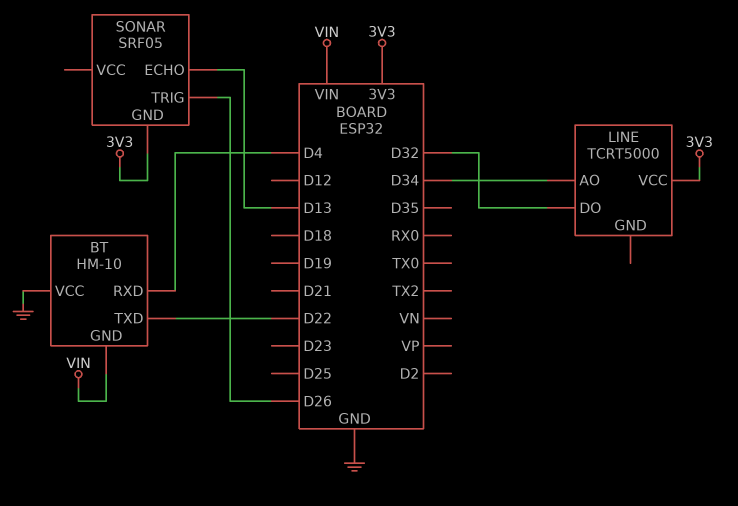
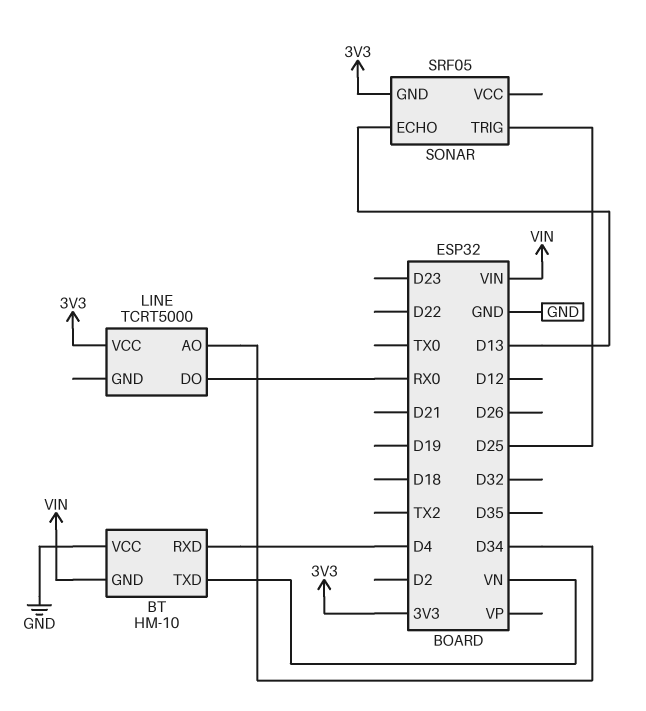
BT pin TXD: D22 -> VN
LINE pin DO: D32 -> RX0
SONAR pin TRIG: D26 -> D25

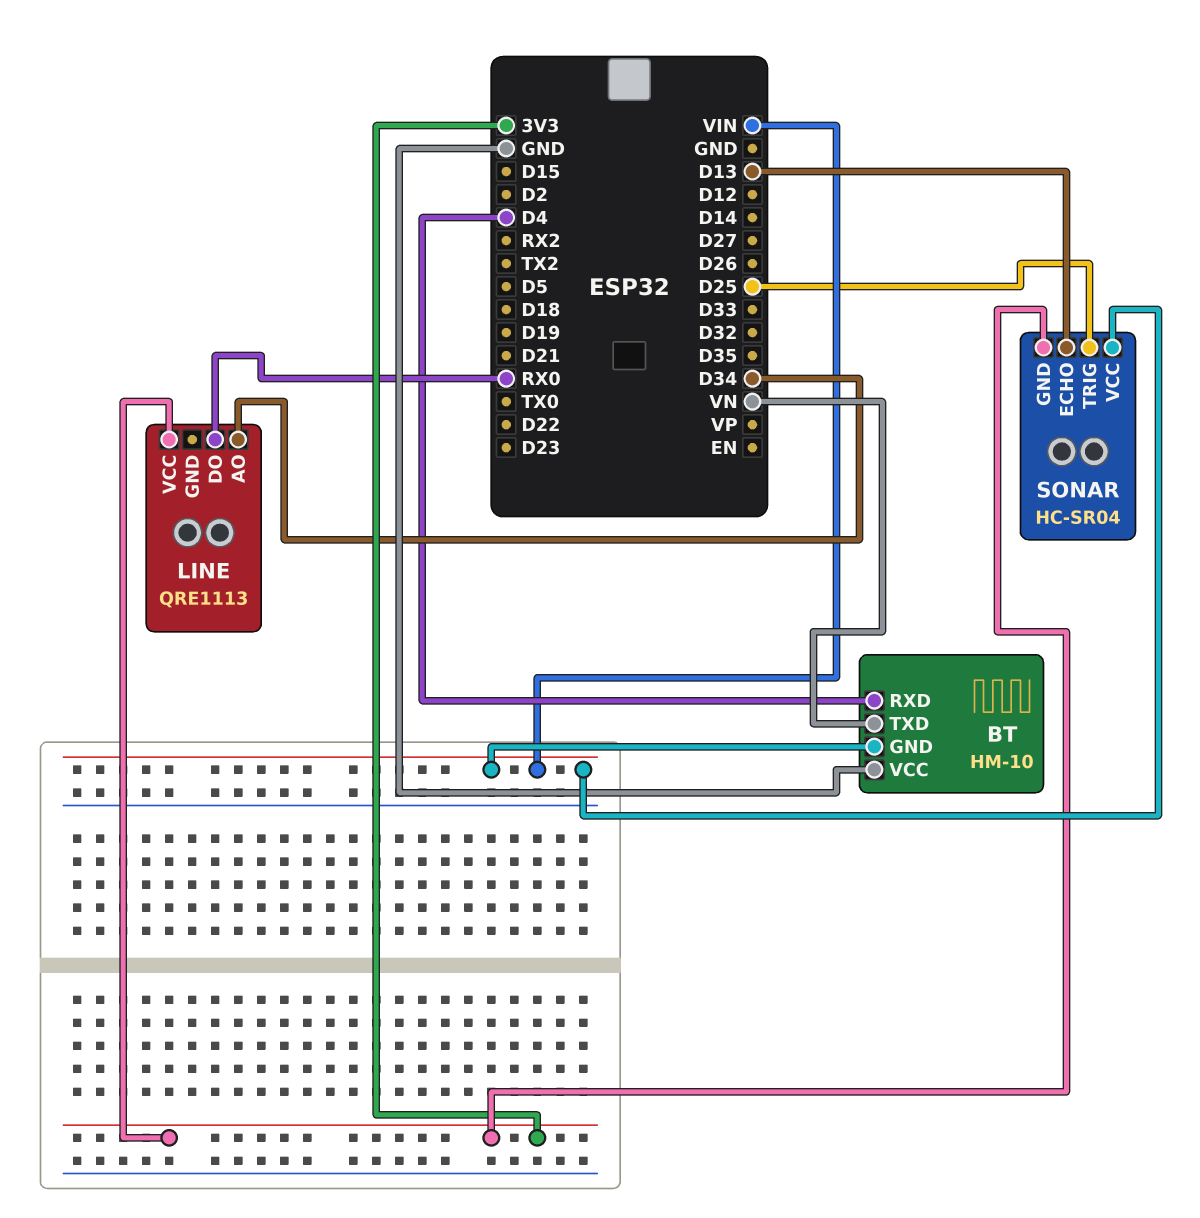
LINE: TCRT5000 -> QRE1113
SONAR: SRF05 -> HC-SR04
SONAR pin VCC: none -> VIN

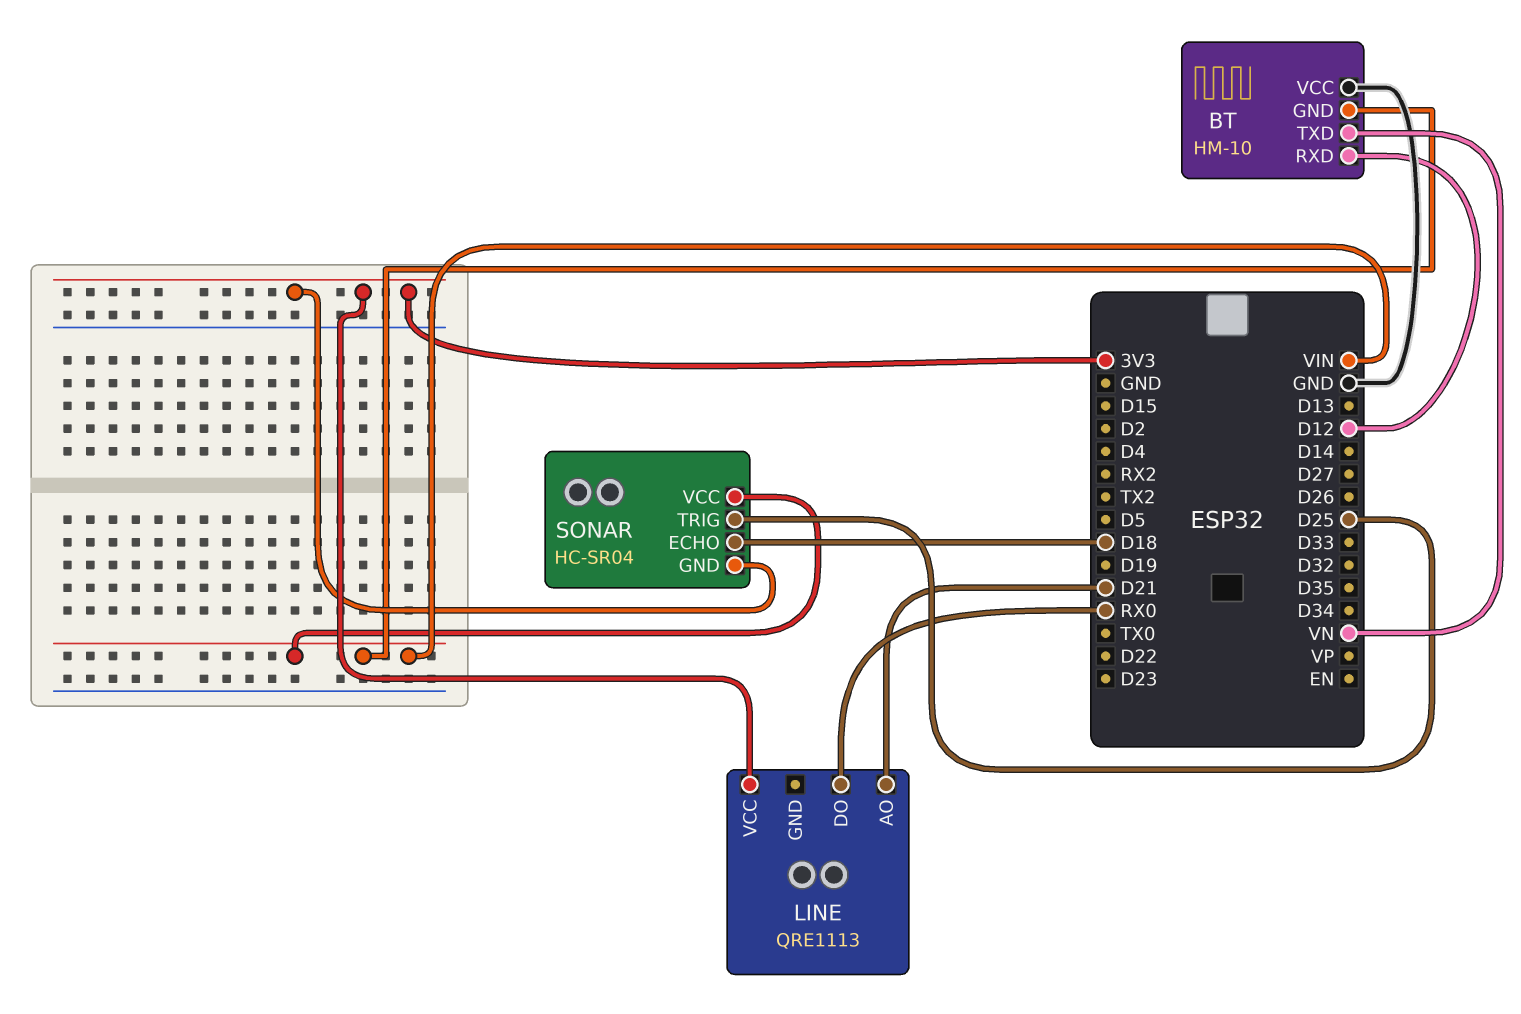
BT pin RXD: D4 -> D12
LINE pin AO: D34 -> D21
SONAR pin ECHO: D13 -> D18

